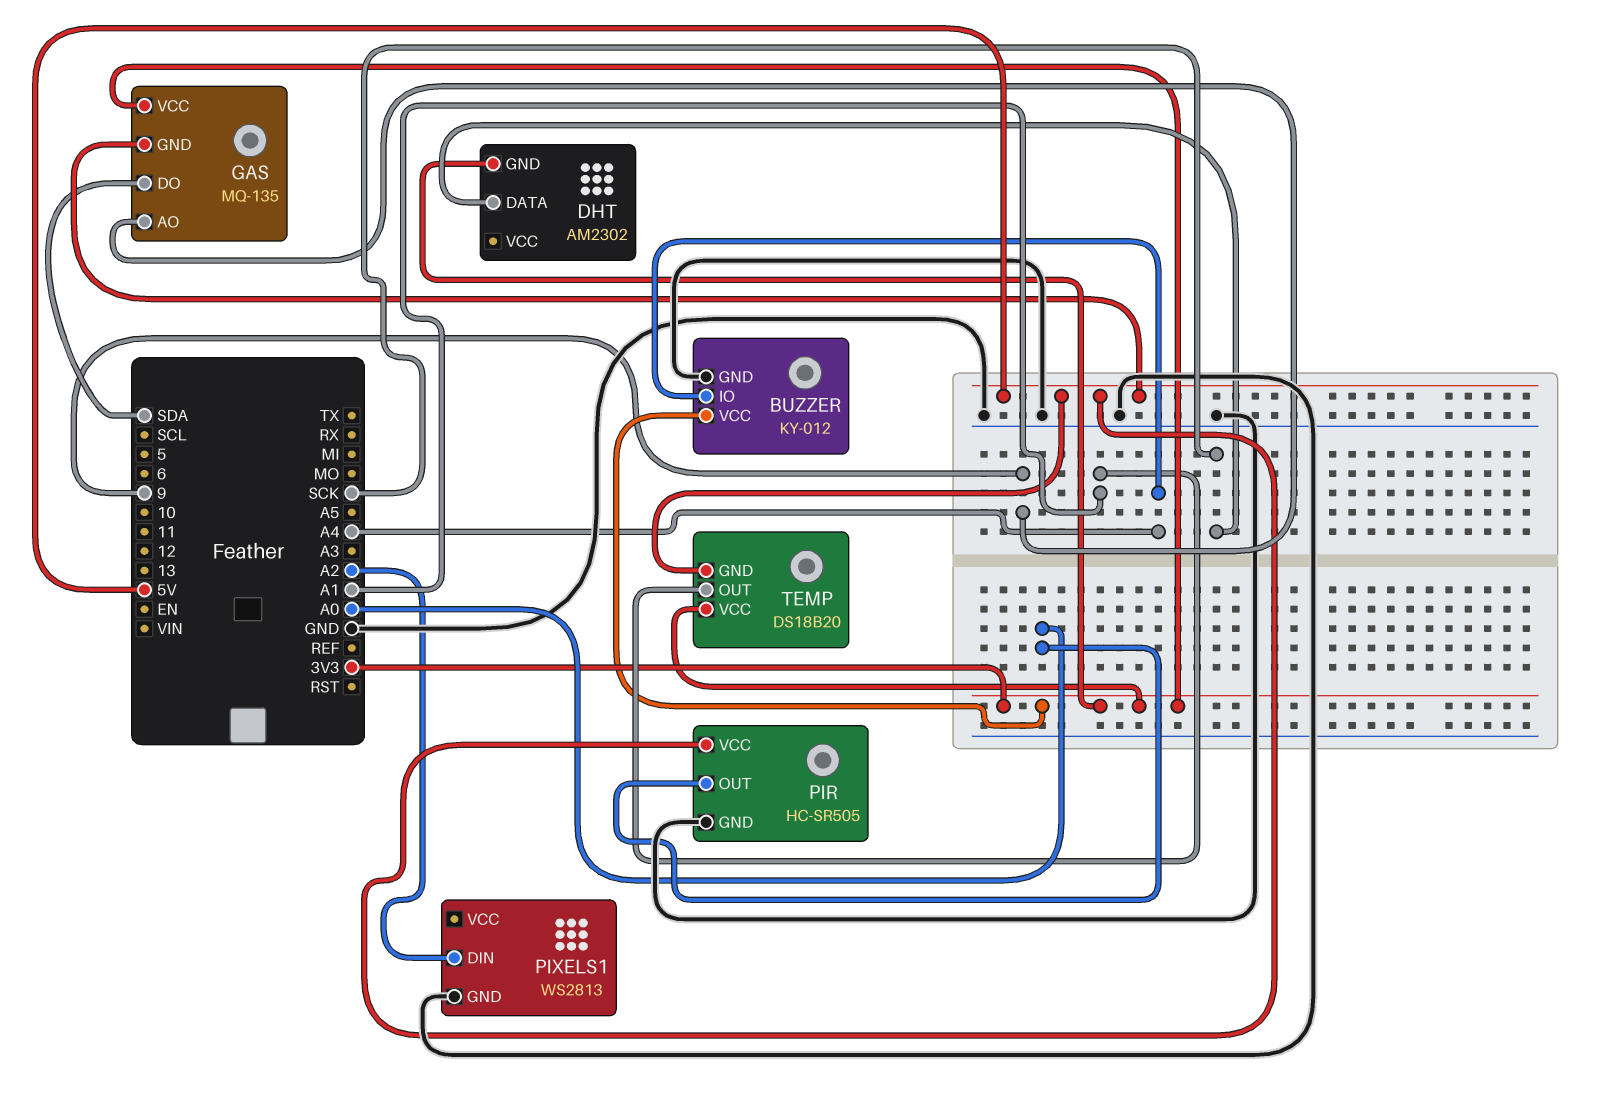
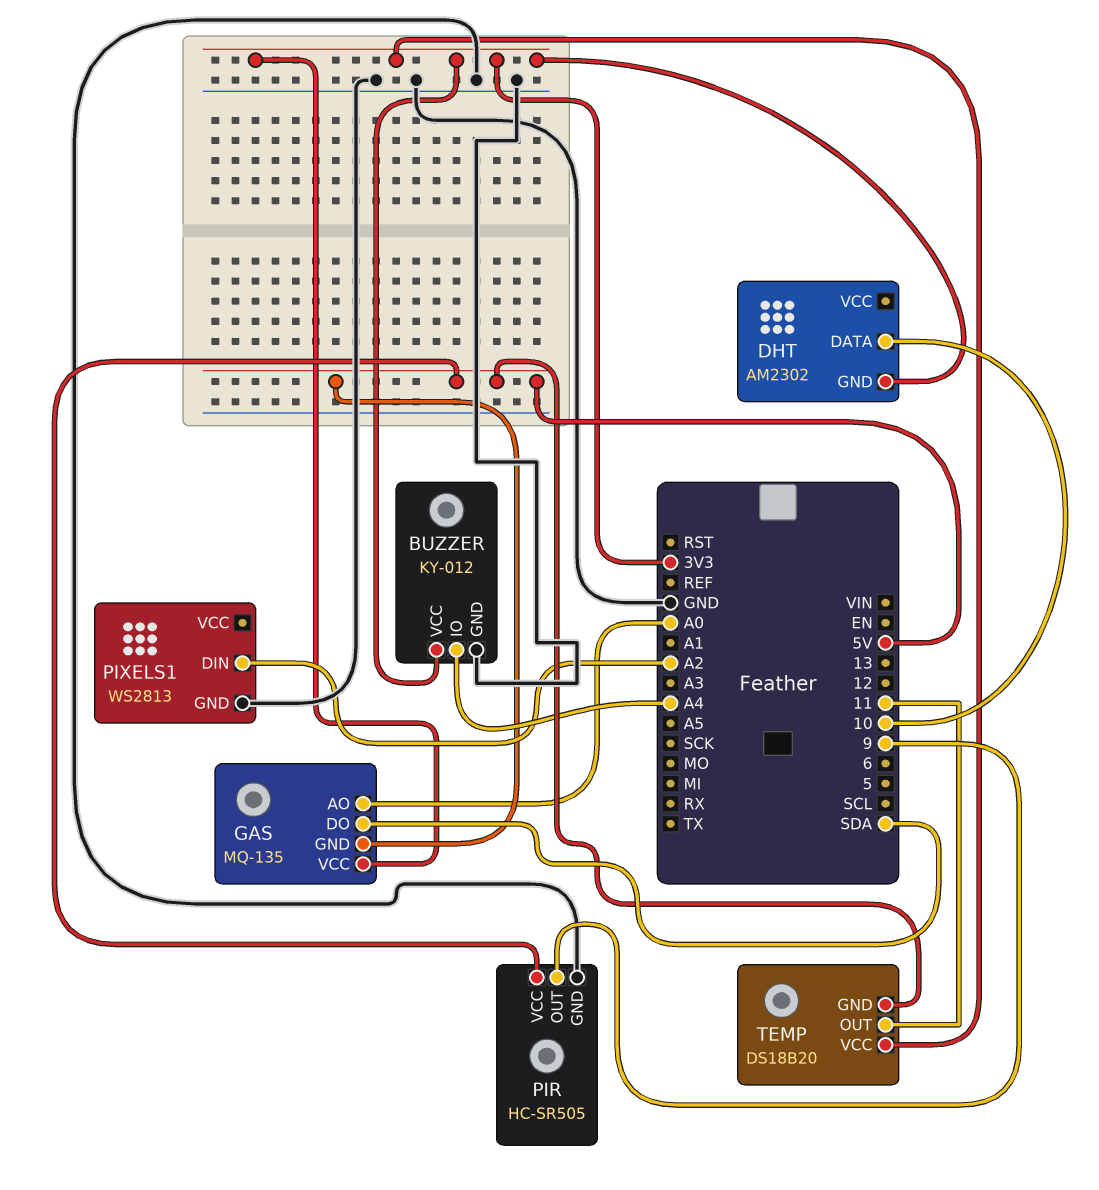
DHT pin DATA: SCK -> 10
GAS pin AO: 9 -> A0
PIR pin OUT: A0 -> 9
TEMP pin OUT: A1 -> 11

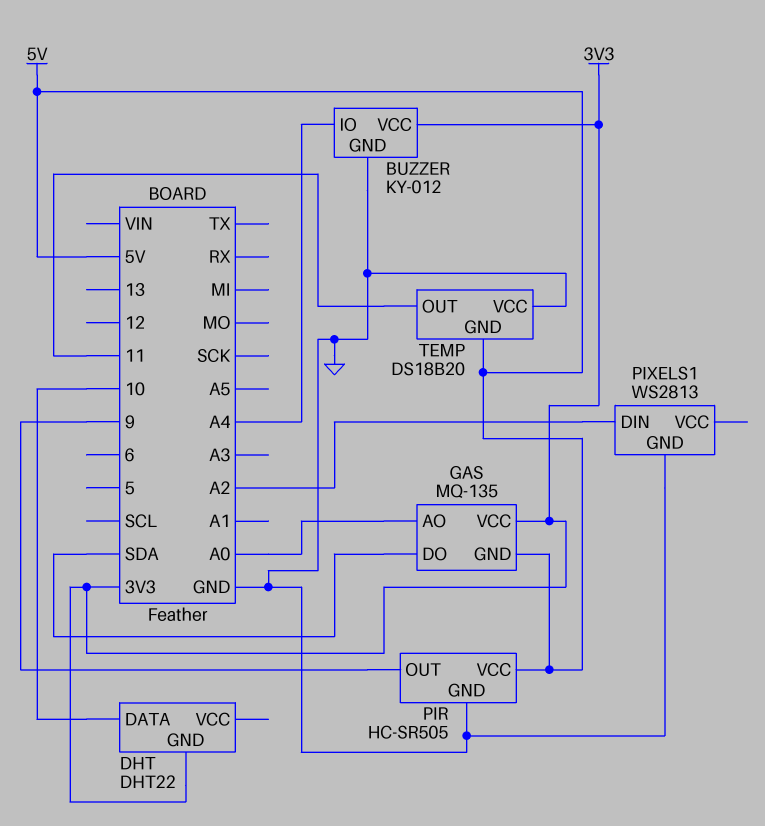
DHT: AM2302 -> DHT22
TEMP pin VCC: 3V3 -> GND

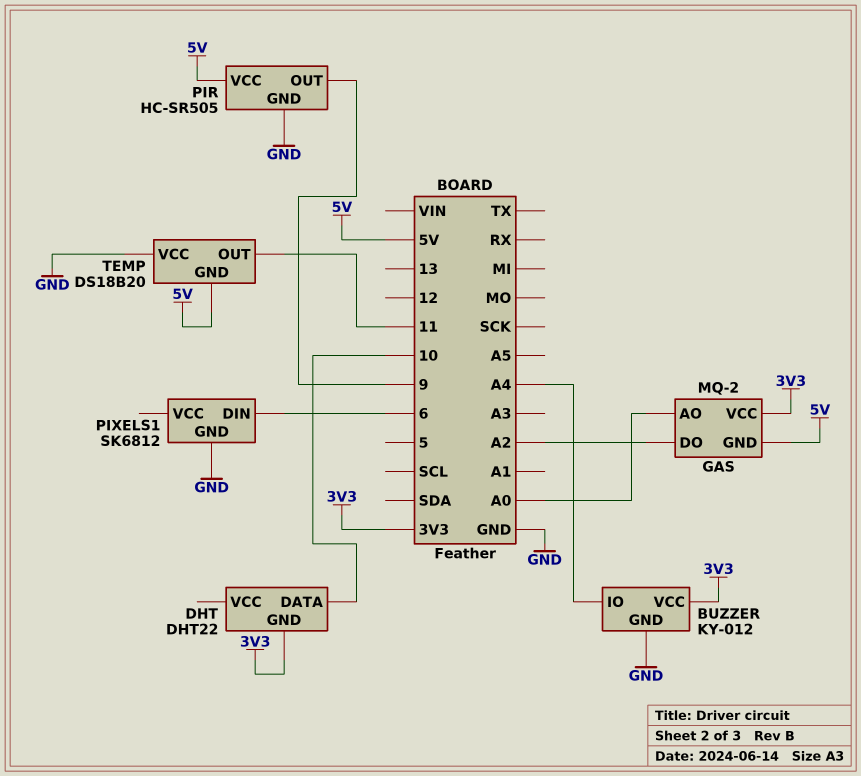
GAS: MQ-135 -> MQ-2
GAS pin DO: SDA -> A2
PIXELS1: WS2813 -> SK6812
PIXELS1 pin DIN: A2 -> 6

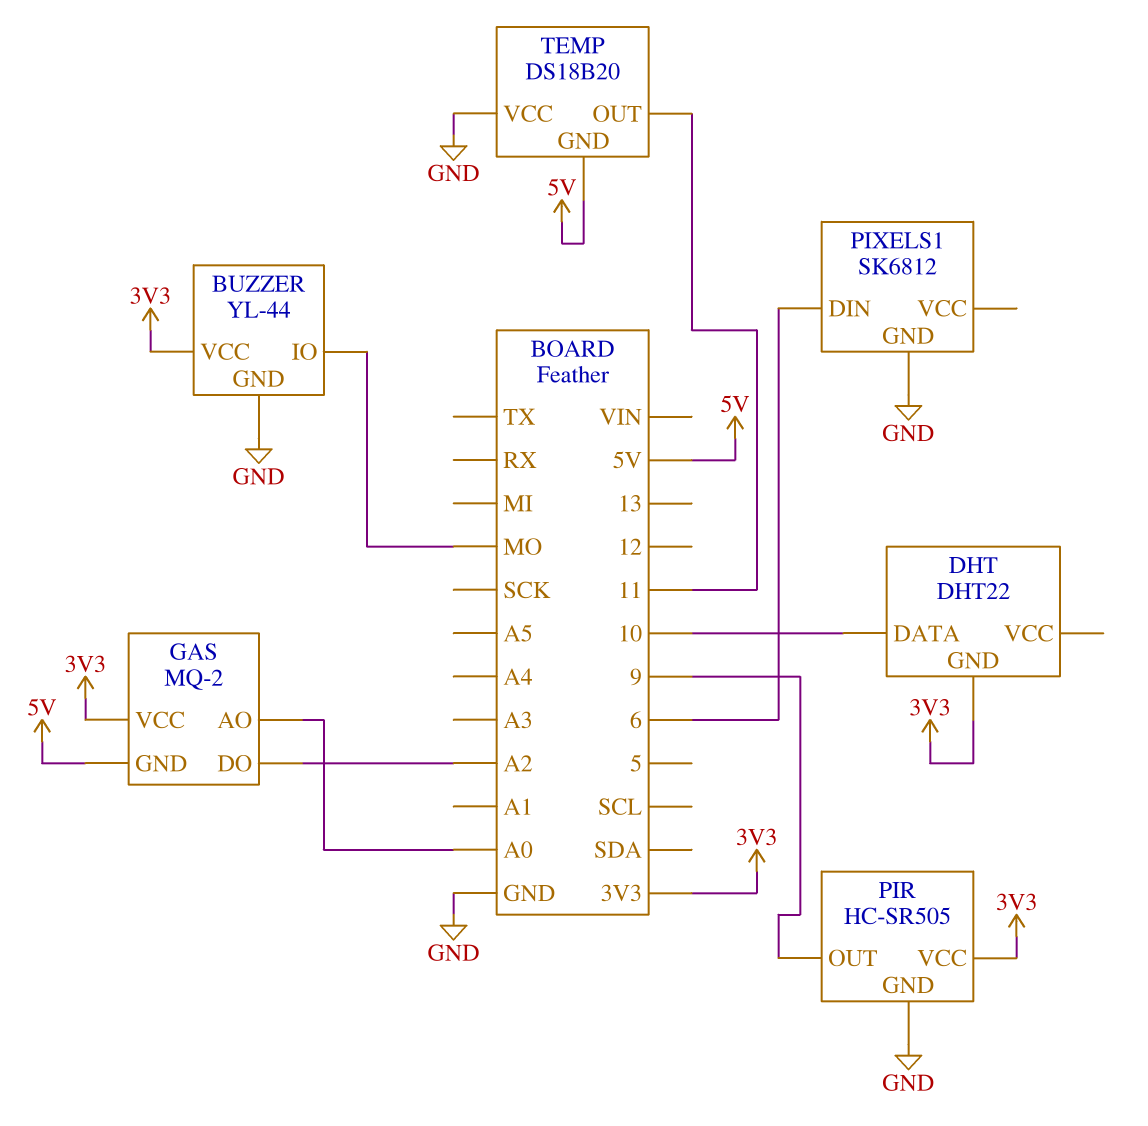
BUZZER: KY-012 -> YL-44
BUZZER pin IO: A4 -> MO
PIR pin VCC: 5V -> 3V3

